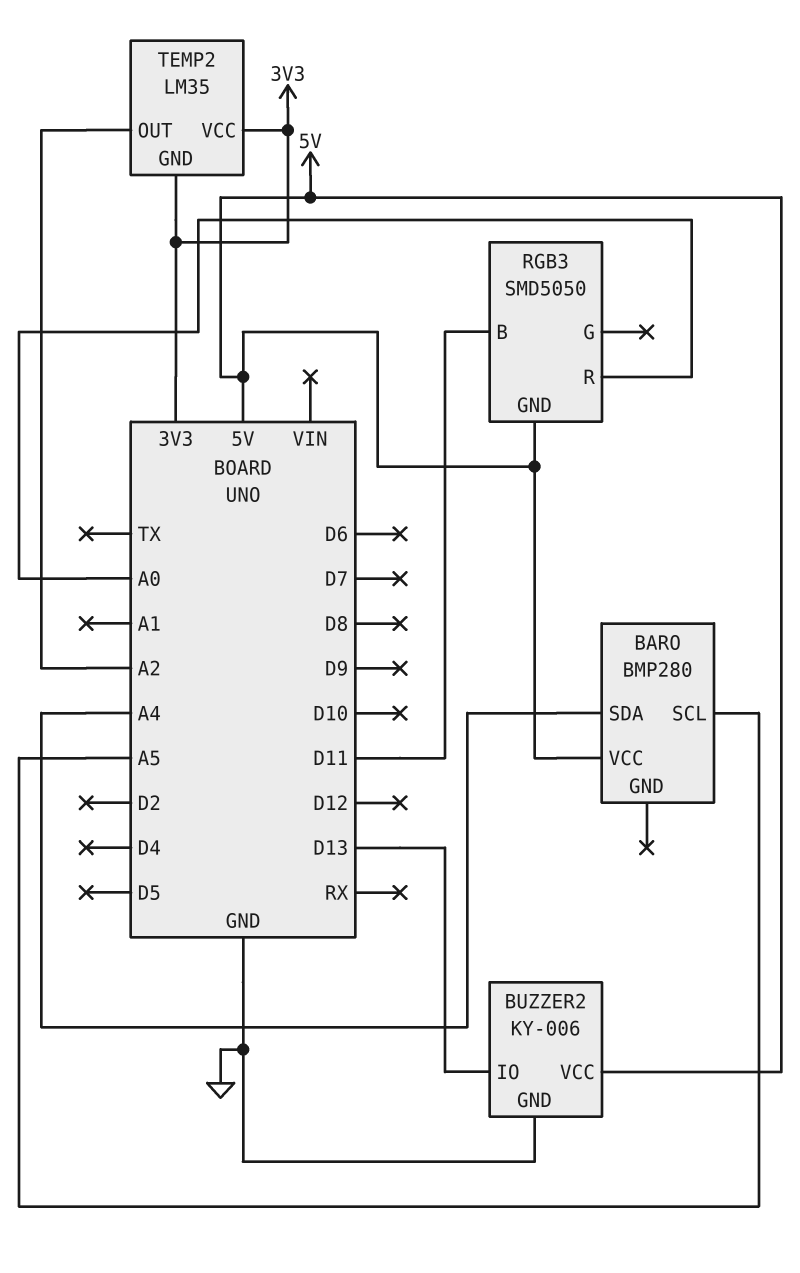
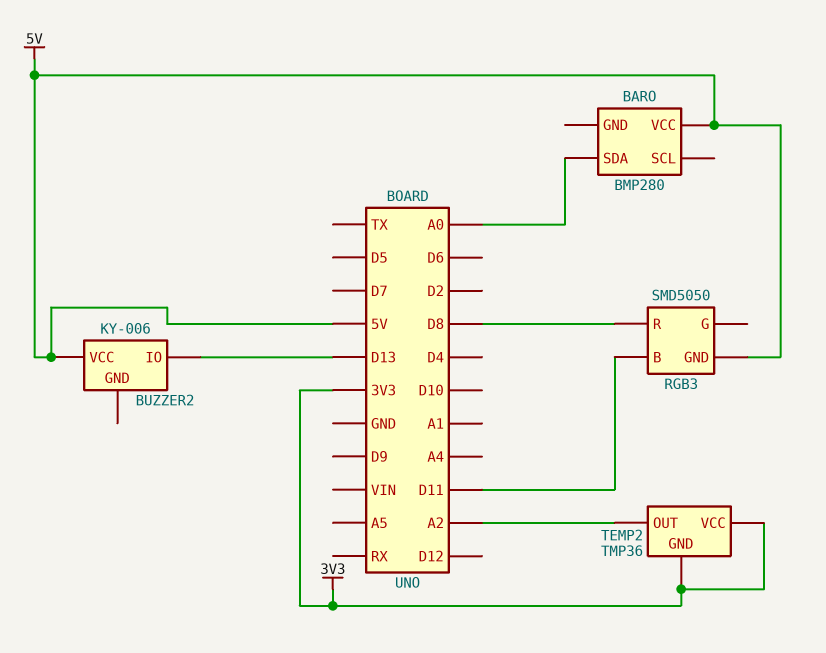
BARO pin SCL: A5 -> none
BARO pin SDA: A4 -> A0
BUZZER2 pin GND: GND -> none
RGB3 pin R: A0 -> D8
TEMP2: LM35 -> TMP36

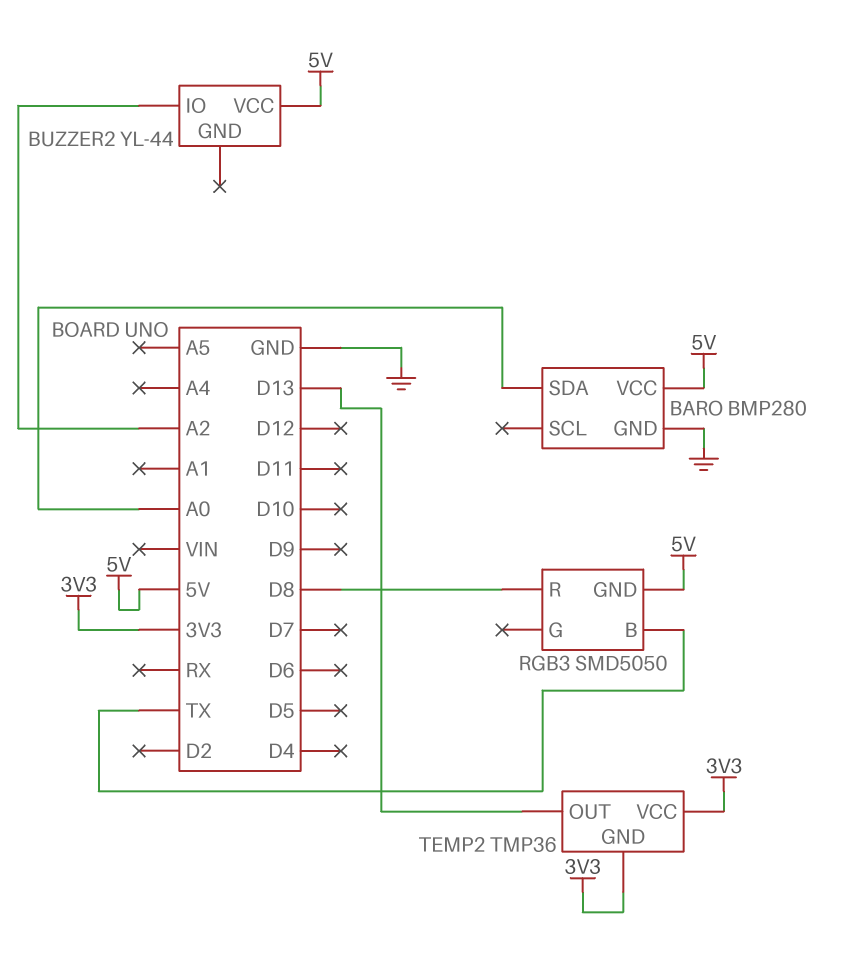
BARO pin GND: none -> GND
BUZZER2: KY-006 -> YL-44
BUZZER2 pin IO: D13 -> A2
RGB3 pin B: D11 -> TX
TEMP2 pin OUT: A2 -> D13

